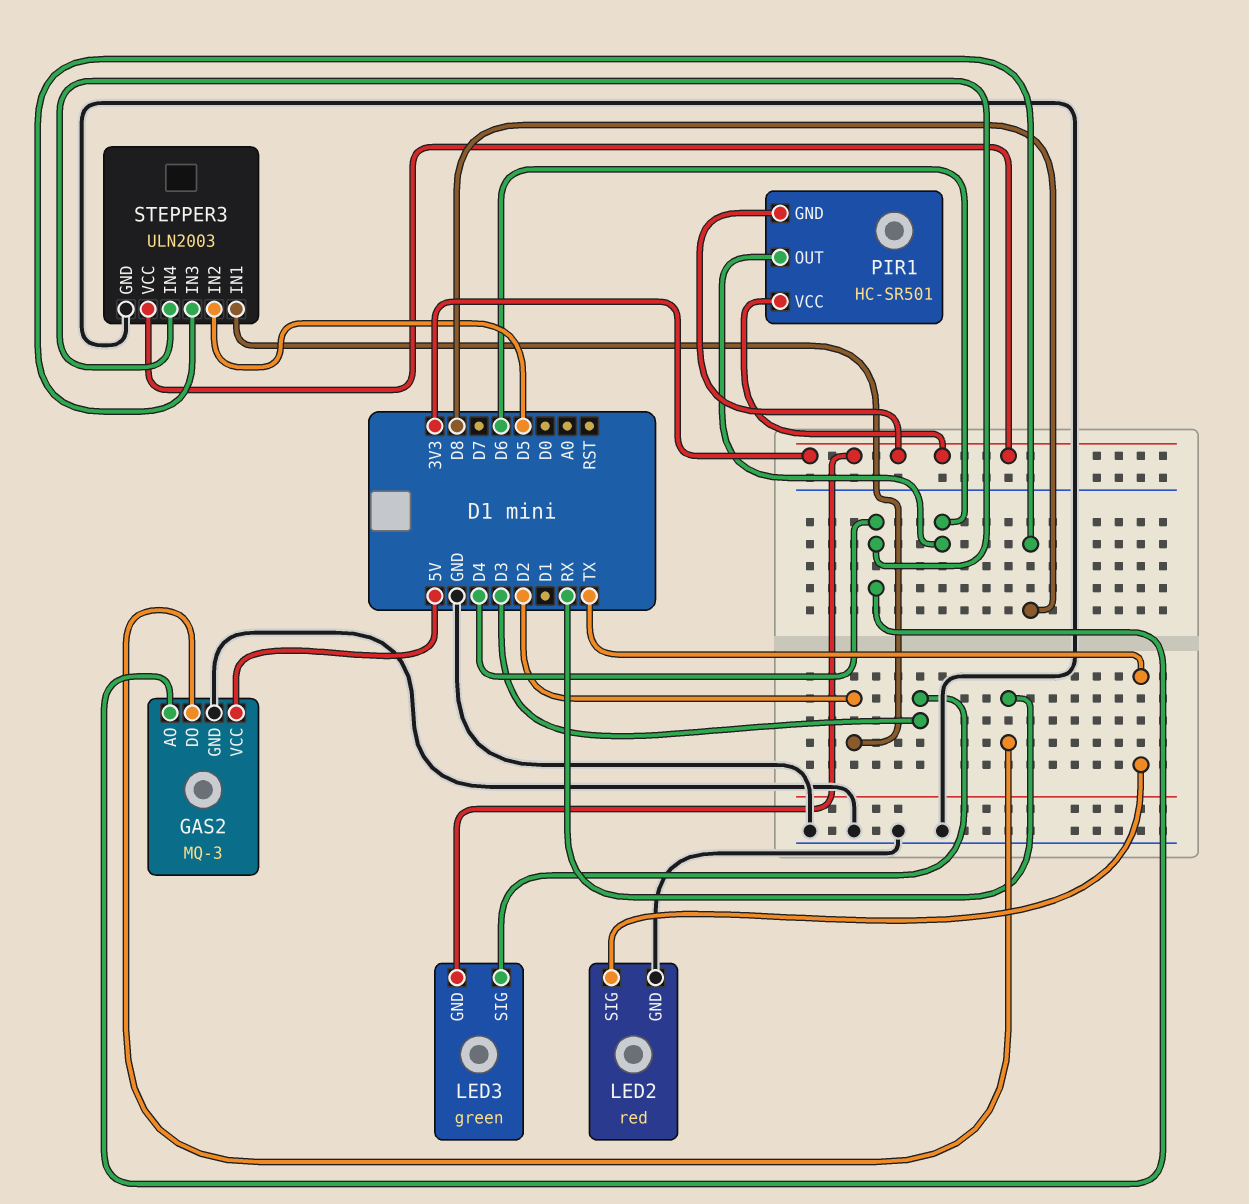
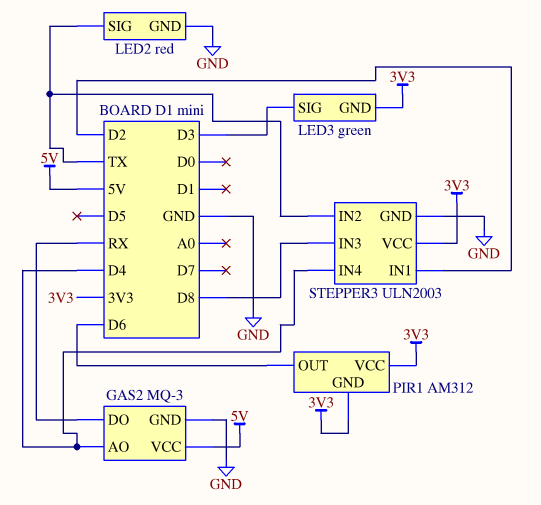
PIR1: HC-SR501 -> AM312
STEPPER3 pin IN2: D5 -> TX

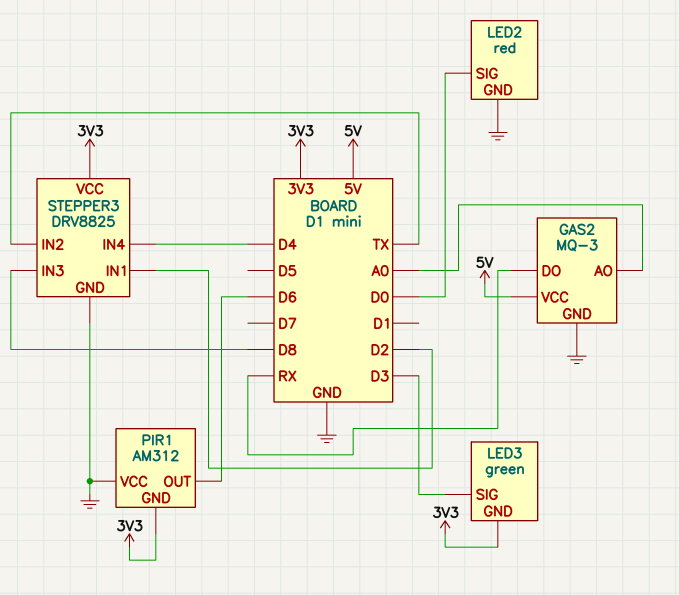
GAS2 pin AO: D4 -> A0
LED2 pin SIG: TX -> D0
PIR1 pin VCC: 3V3 -> GND
STEPPER3: ULN2003 -> DRV8825

